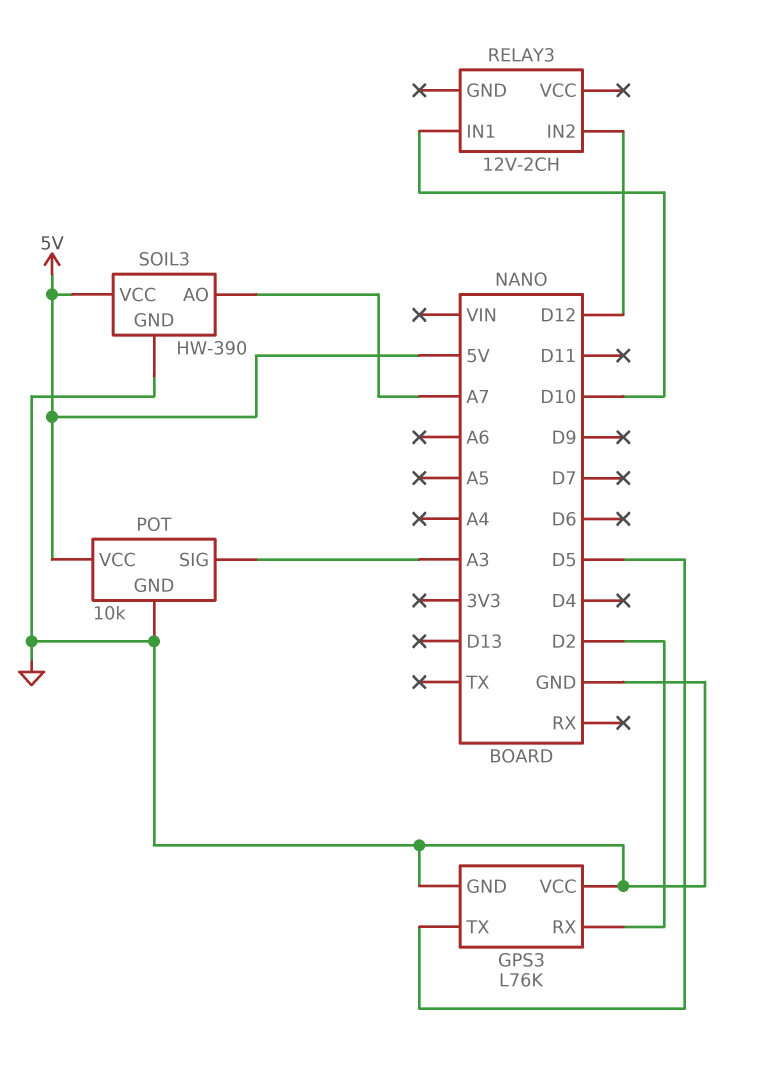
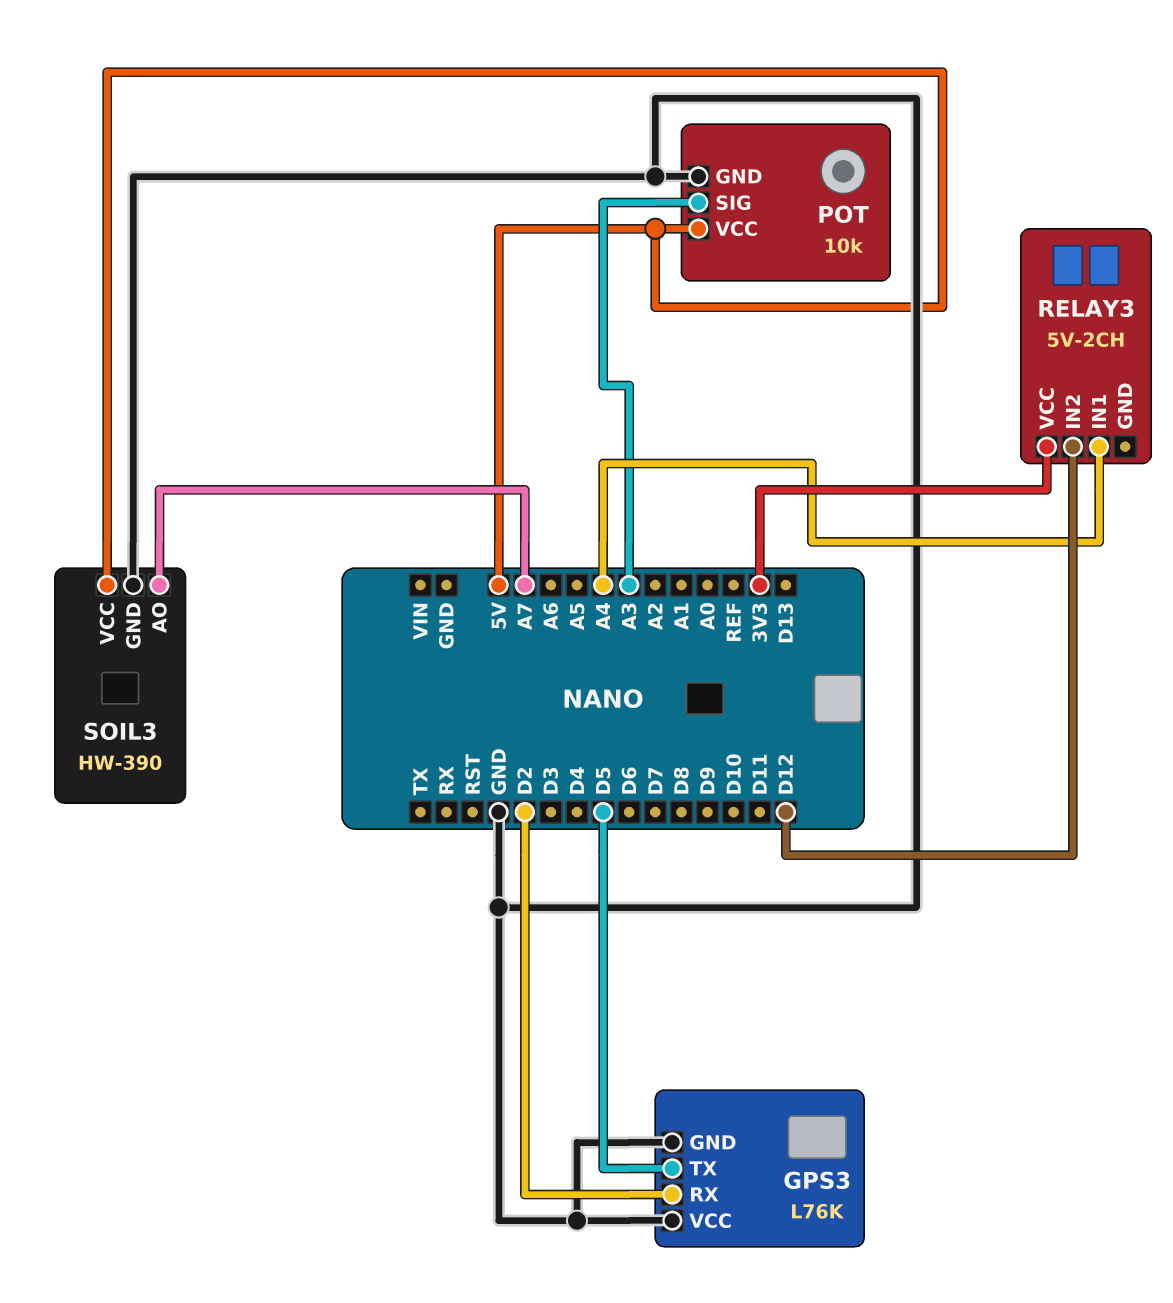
RELAY3: 12V-2CH -> 5V-2CH
RELAY3 pin IN1: D10 -> A4
RELAY3 pin VCC: none -> 3V3

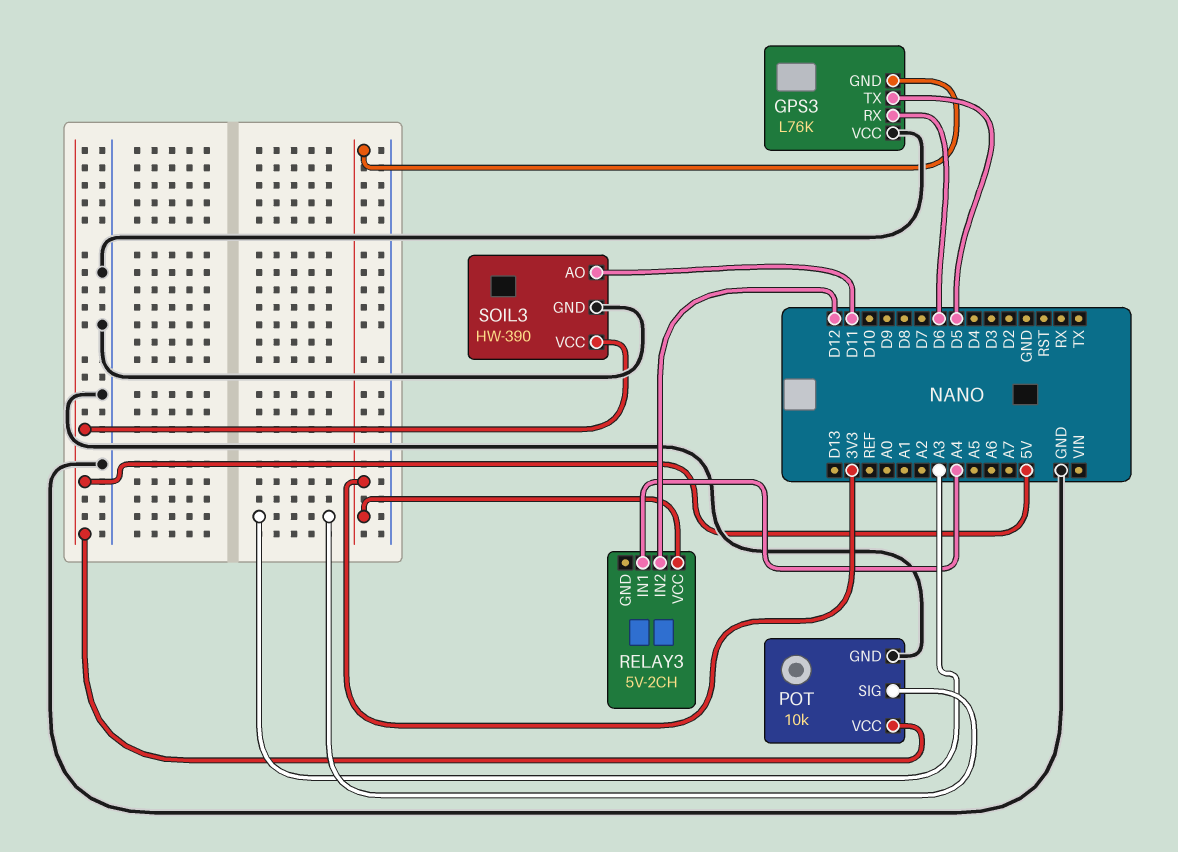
GPS3 pin GND: GND -> 3V3
GPS3 pin RX: D2 -> D6
SOIL3 pin AO: A7 -> D11

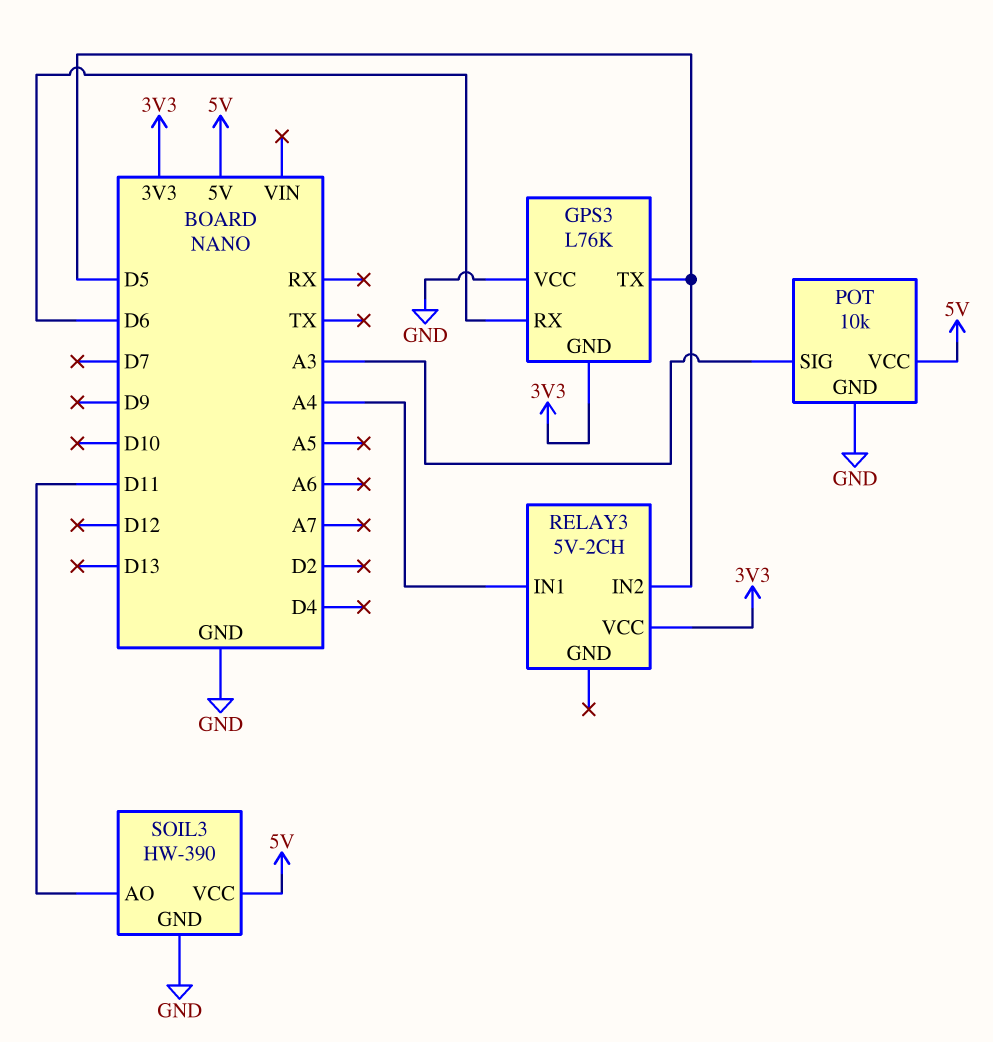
RELAY3 pin IN2: D12 -> D5

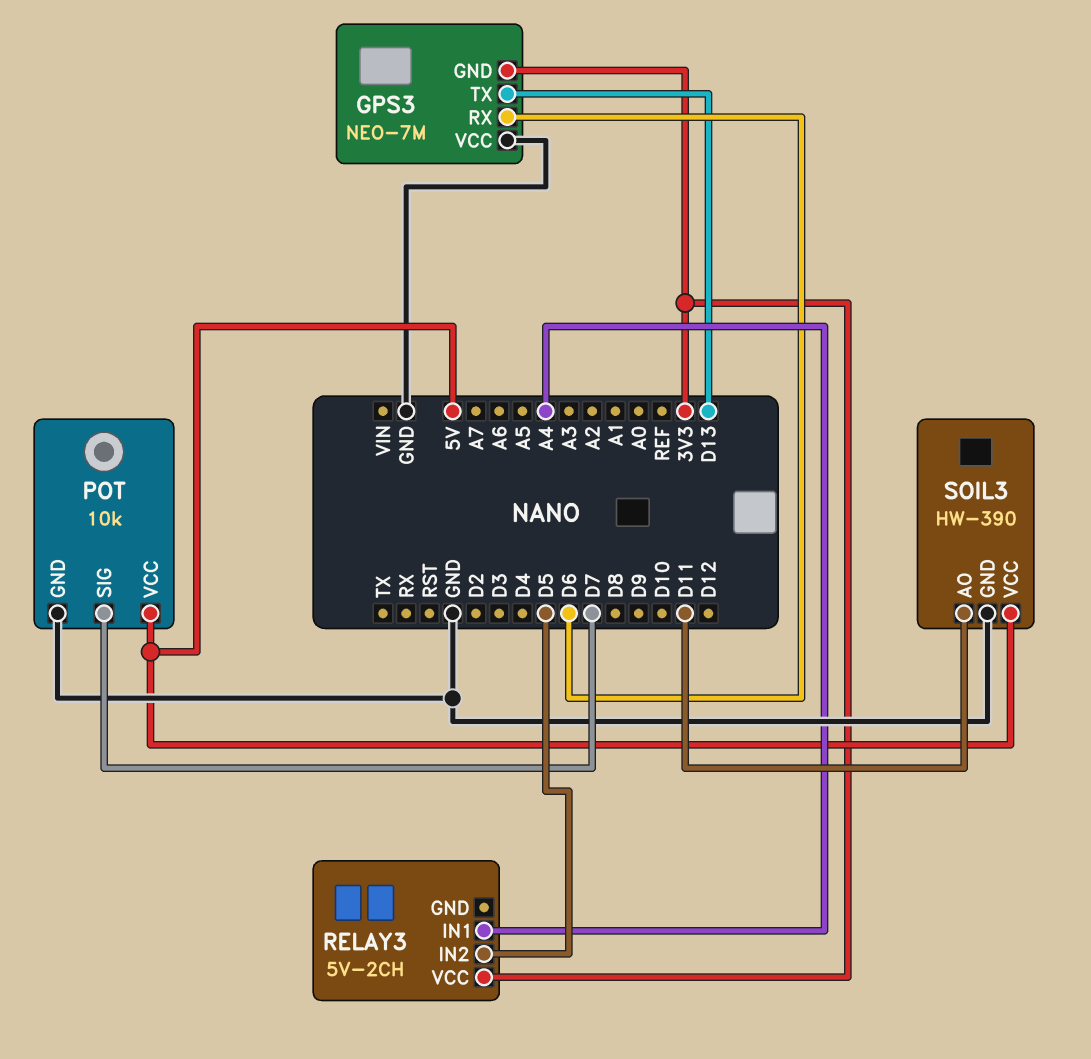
GPS3: L76K -> NEO-7M
GPS3 pin TX: D5 -> D13
POT pin SIG: A3 -> D7

